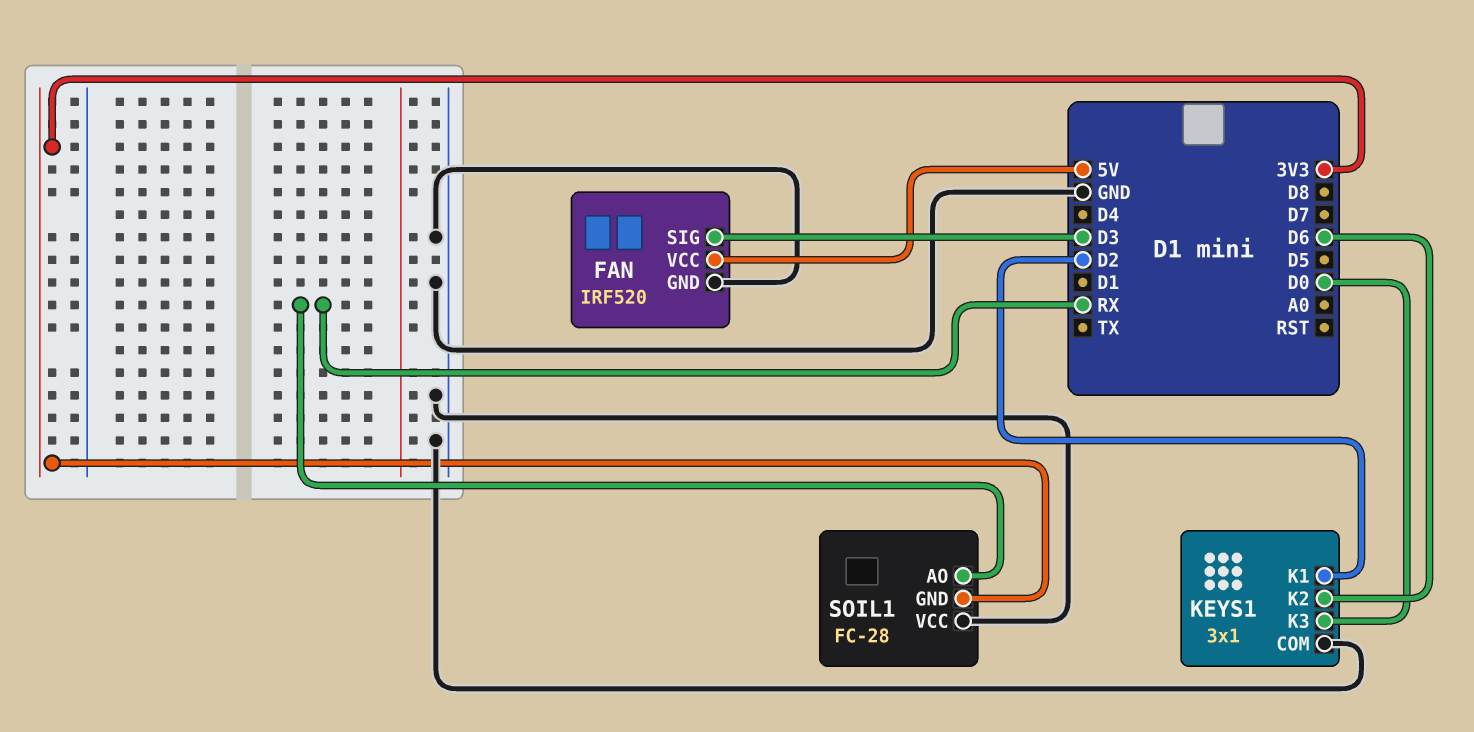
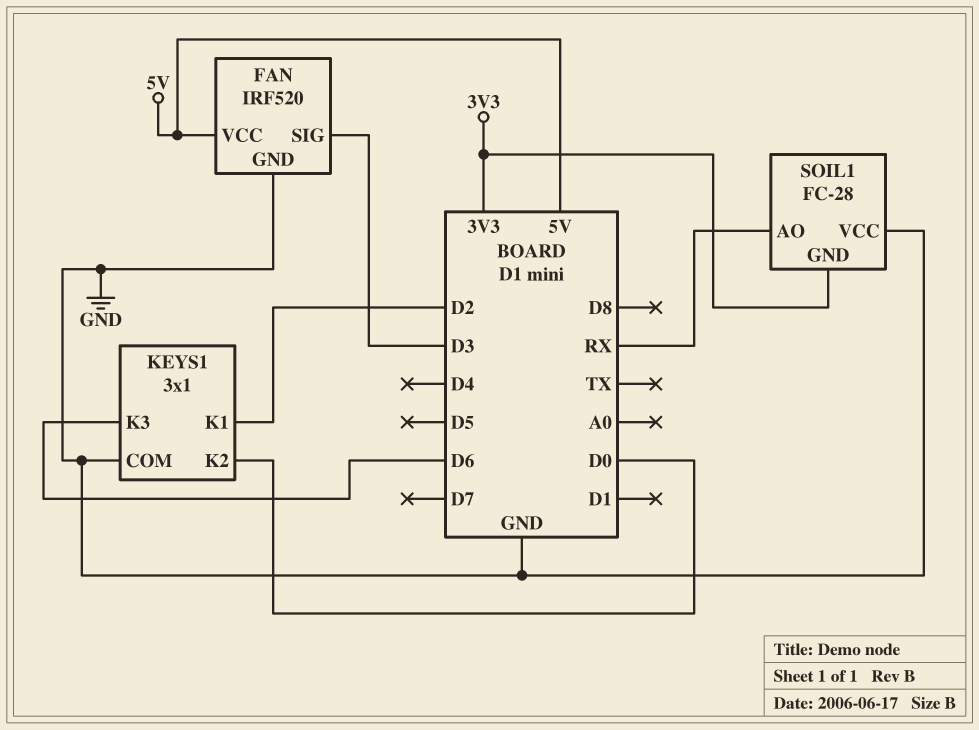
KEYS1 pin K2: D6 -> D0
KEYS1 pin K3: D0 -> D6

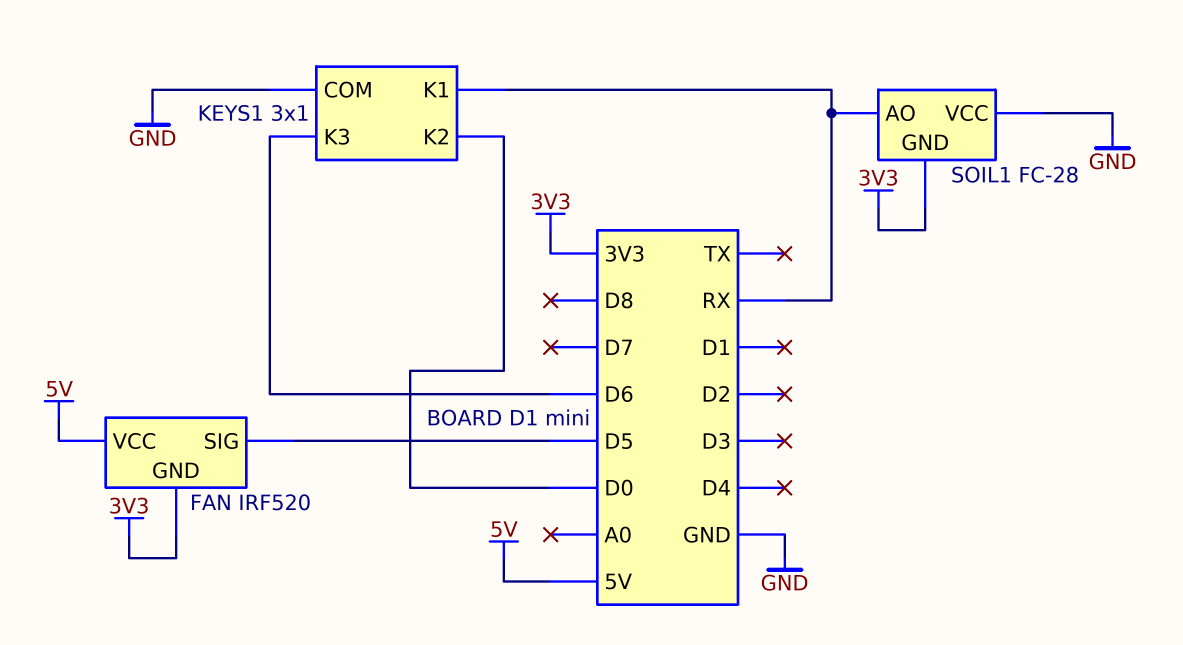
FAN pin GND: GND -> 3V3
FAN pin SIG: D3 -> D5
KEYS1 pin K1: D2 -> RX

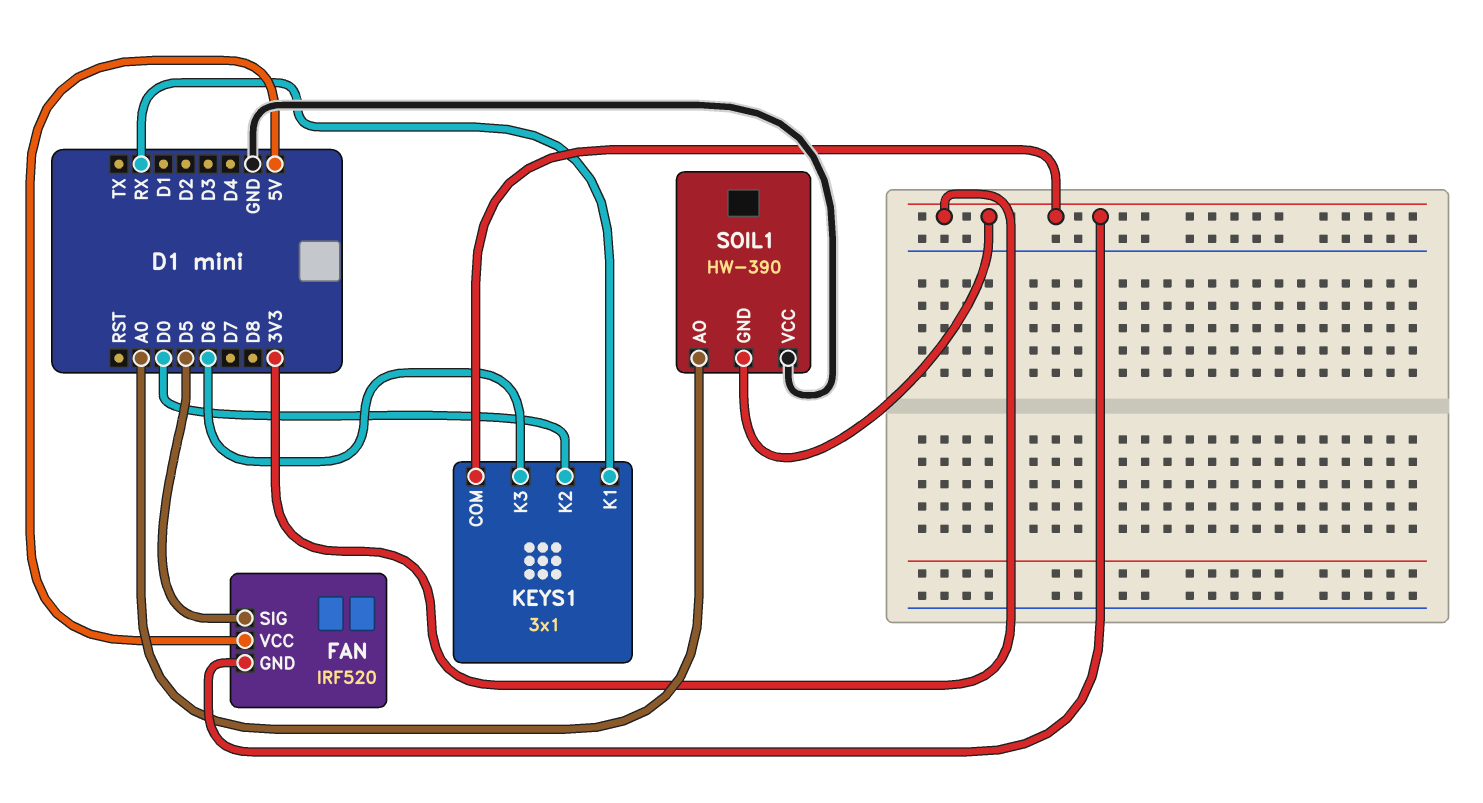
KEYS1 pin COM: GND -> 3V3
SOIL1: FC-28 -> HW-390
SOIL1 pin AO: RX -> A0

